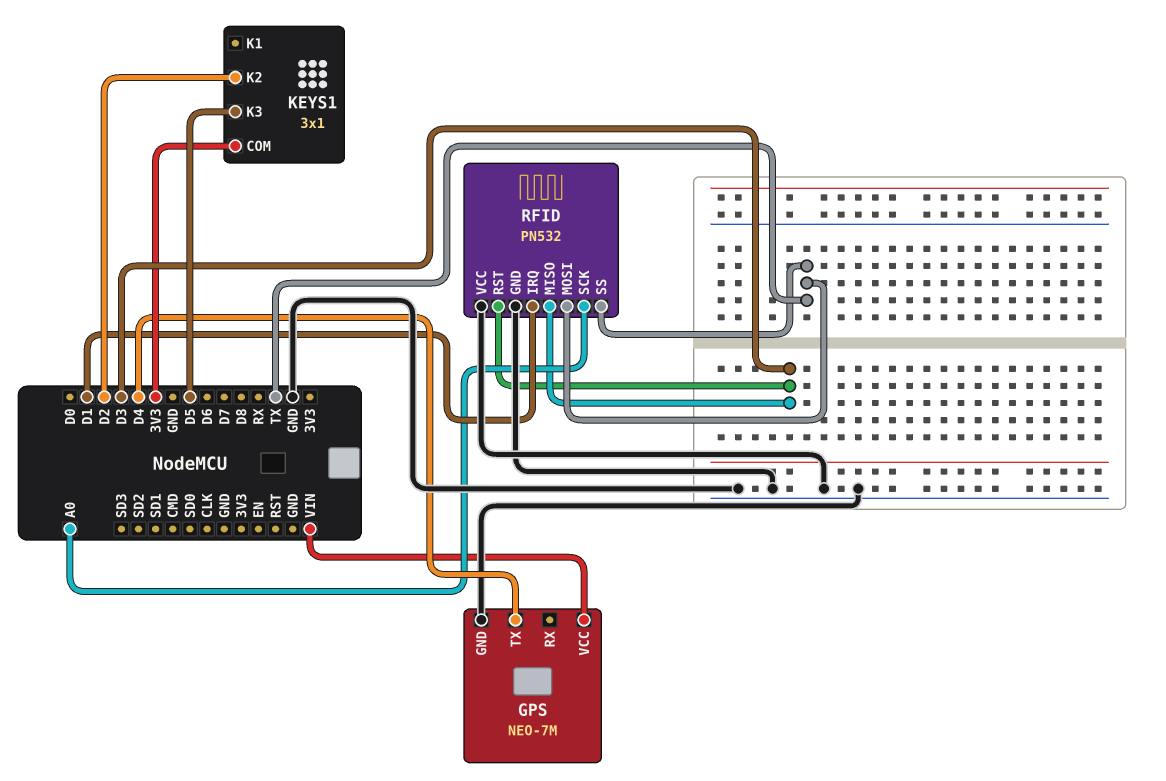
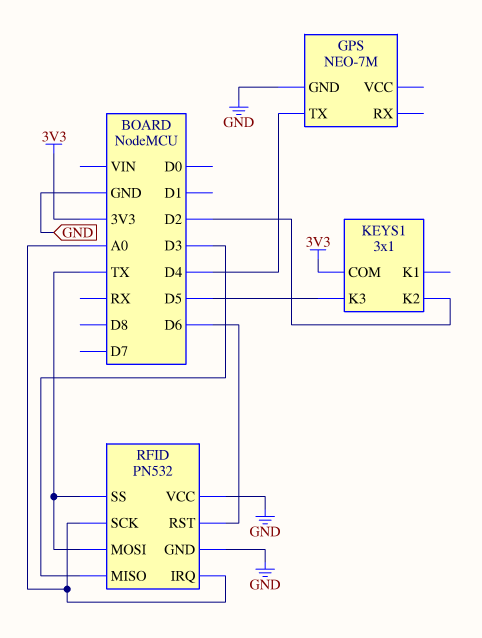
GPS pin VCC: VIN -> none
RFID pin IRQ: D1 -> A0
RFID pin RST: D3 -> D6

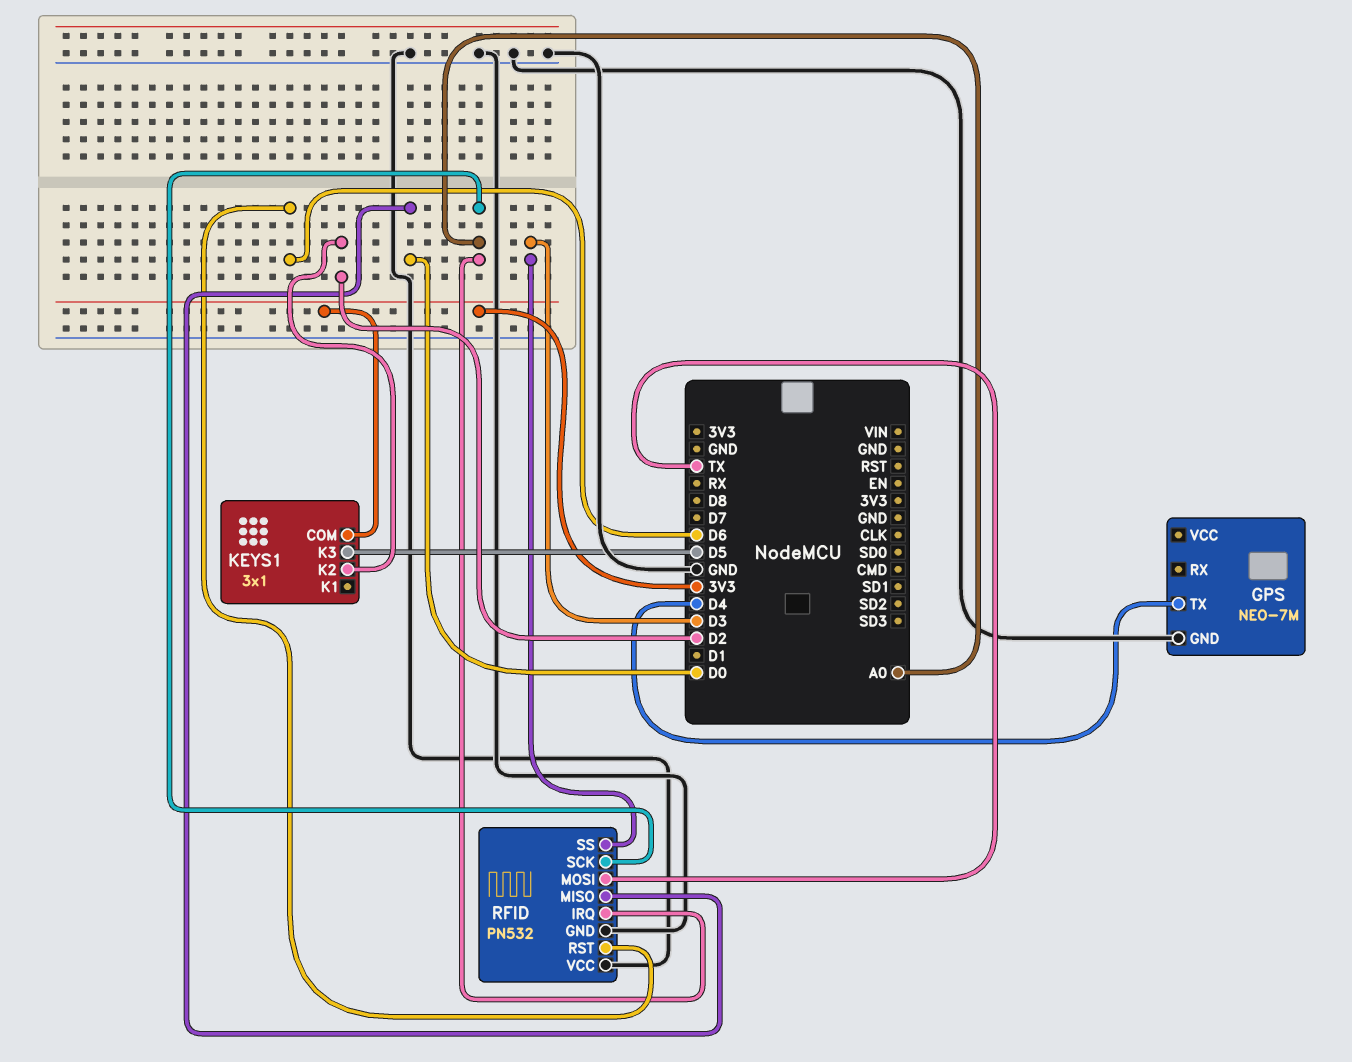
RFID pin MISO: D3 -> D0
RFID pin SS: TX -> D3

